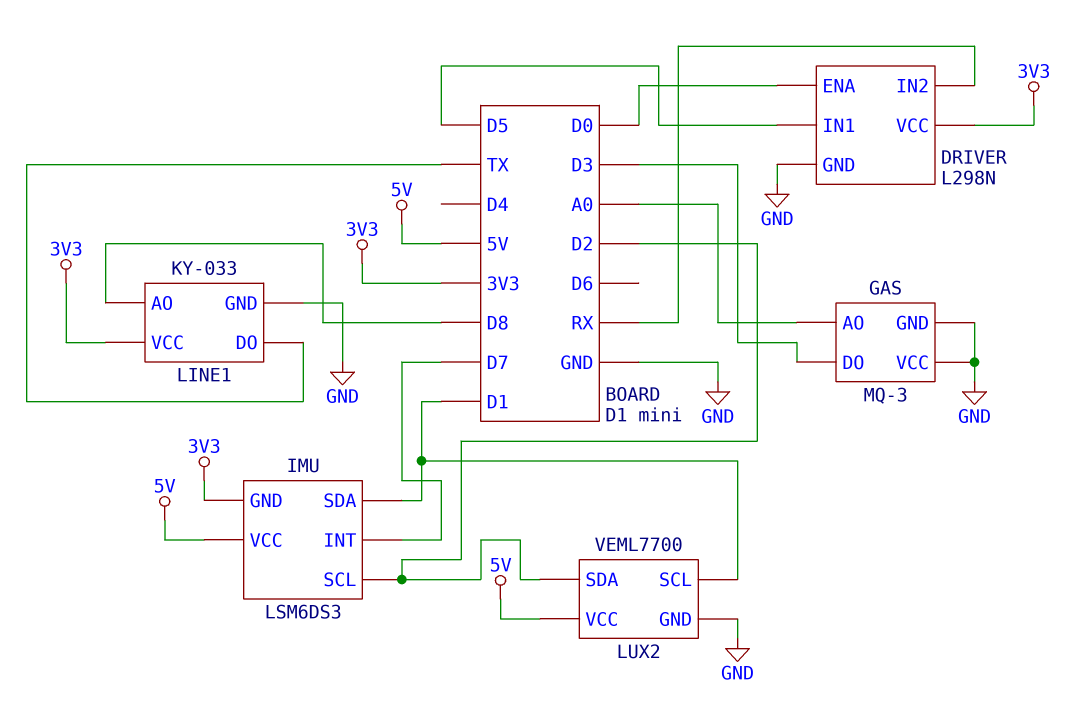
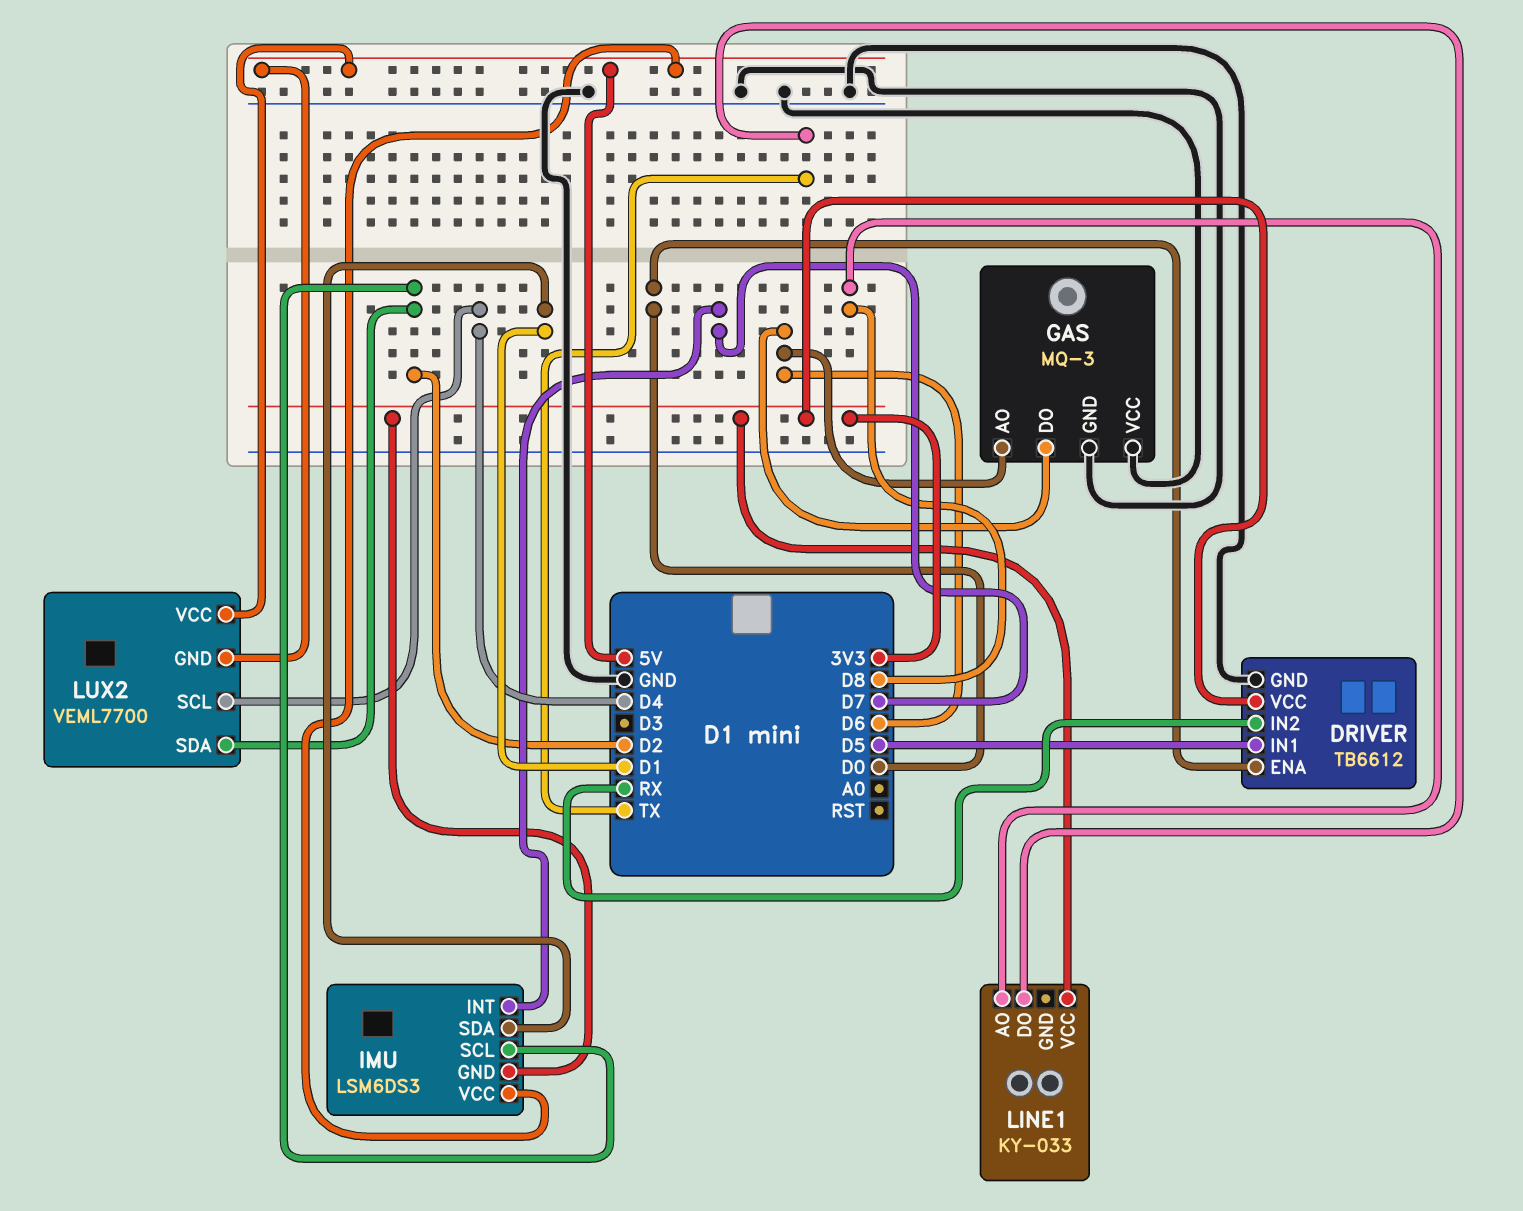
DRIVER: L298N -> TB6612
GAS pin AO: A0 -> D6
GAS pin DO: D3 -> D6
LINE1 pin GND: GND -> none
LUX2 pin GND: GND -> 5V
LUX2 pin SCL: D1 -> D4

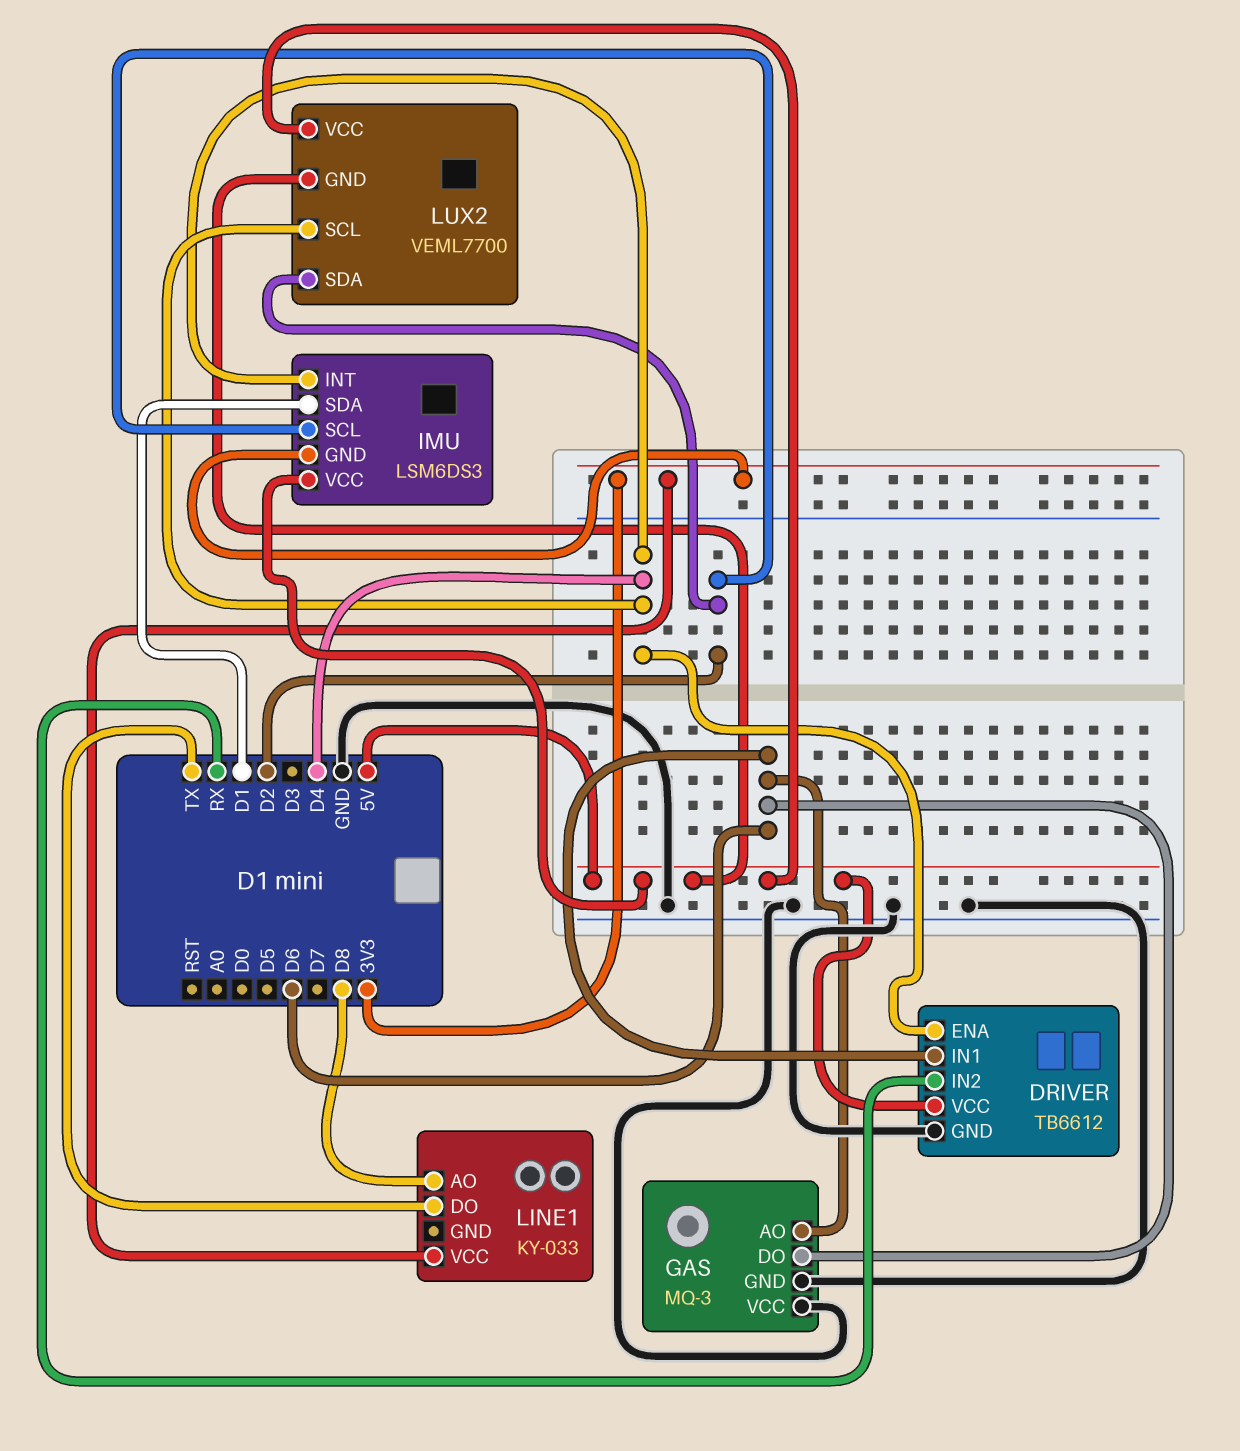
DRIVER pin ENA: D0 -> D4
DRIVER pin IN1: D5 -> D6
DRIVER pin VCC: 3V3 -> 5V
IMU pin INT: D7 -> D4

